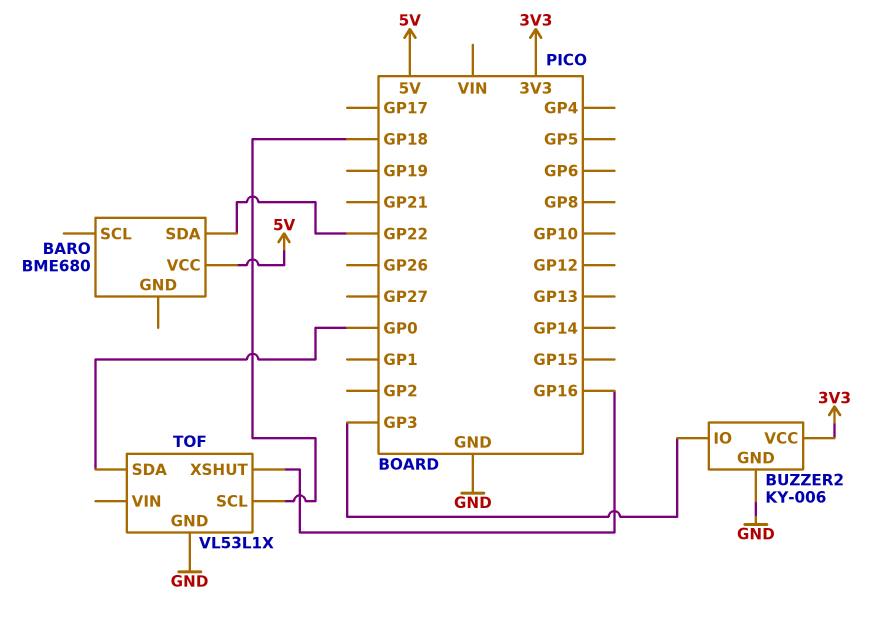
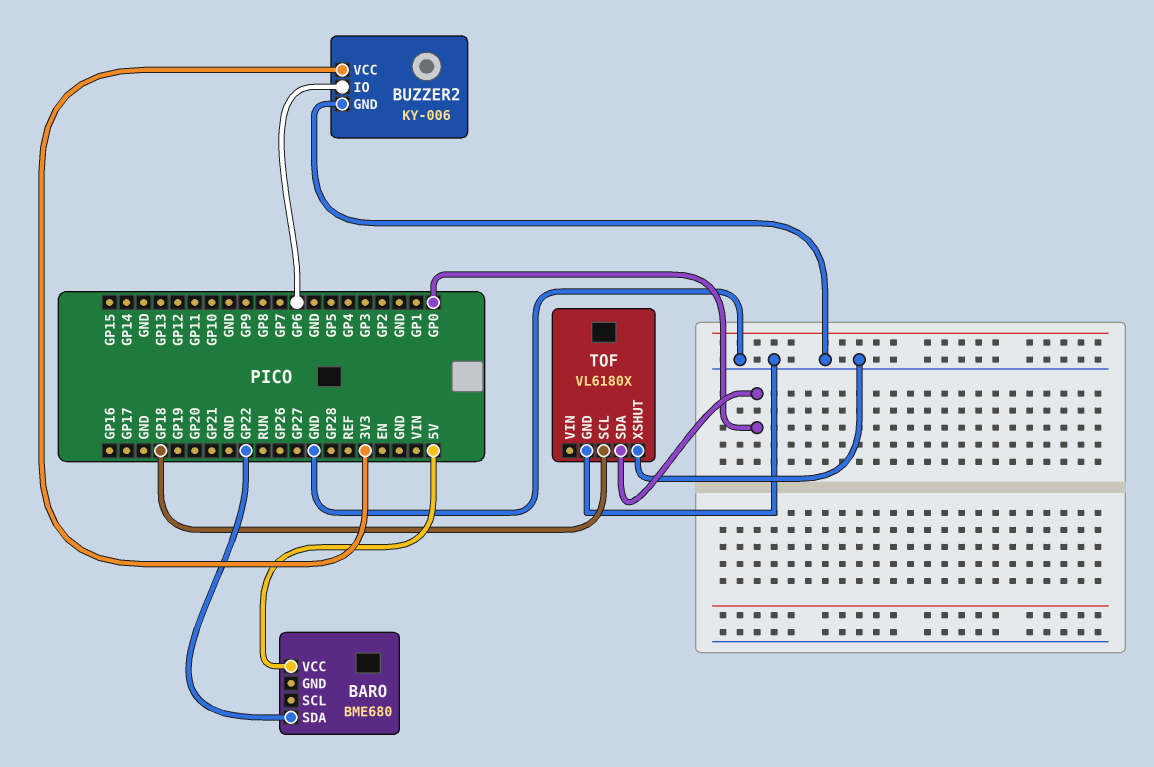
BUZZER2 pin IO: GP3 -> GP6
TOF: VL53L1X -> VL6180X
TOF pin XSHUT: GP16 -> GND

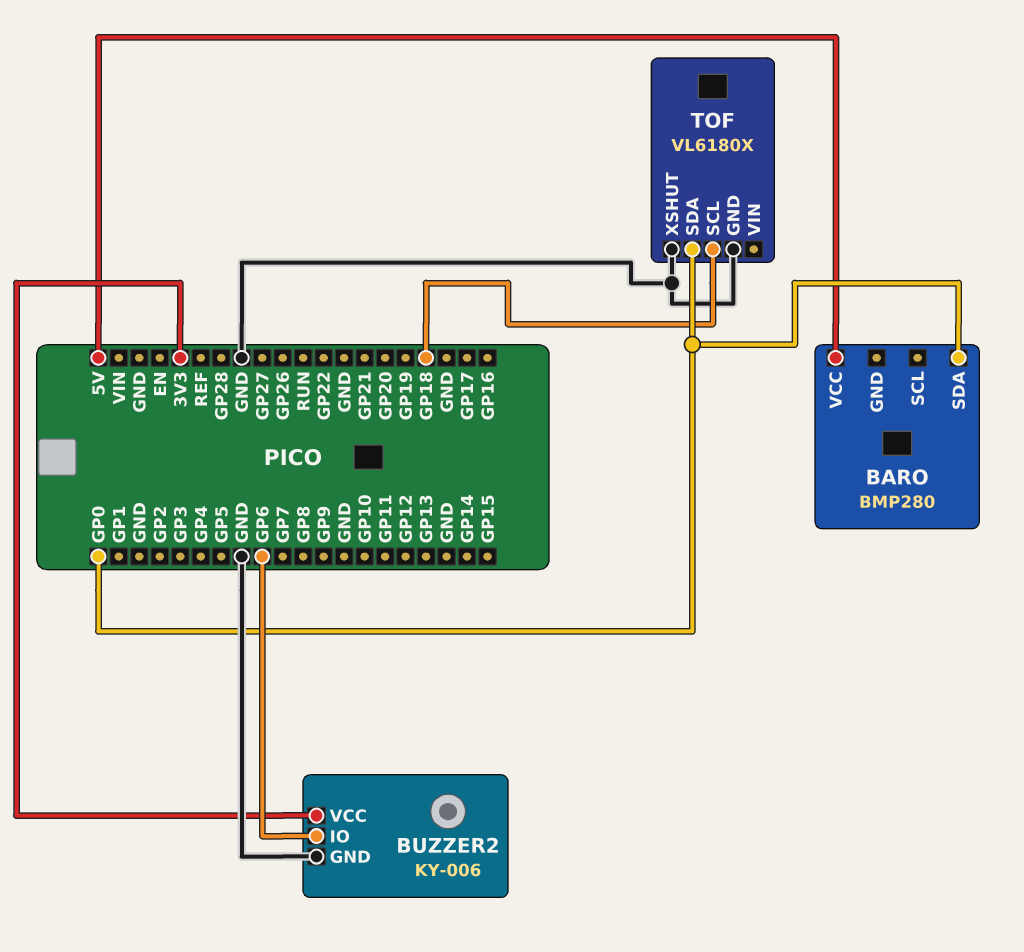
BARO: BME680 -> BMP280
BARO pin SDA: GP22 -> GP0

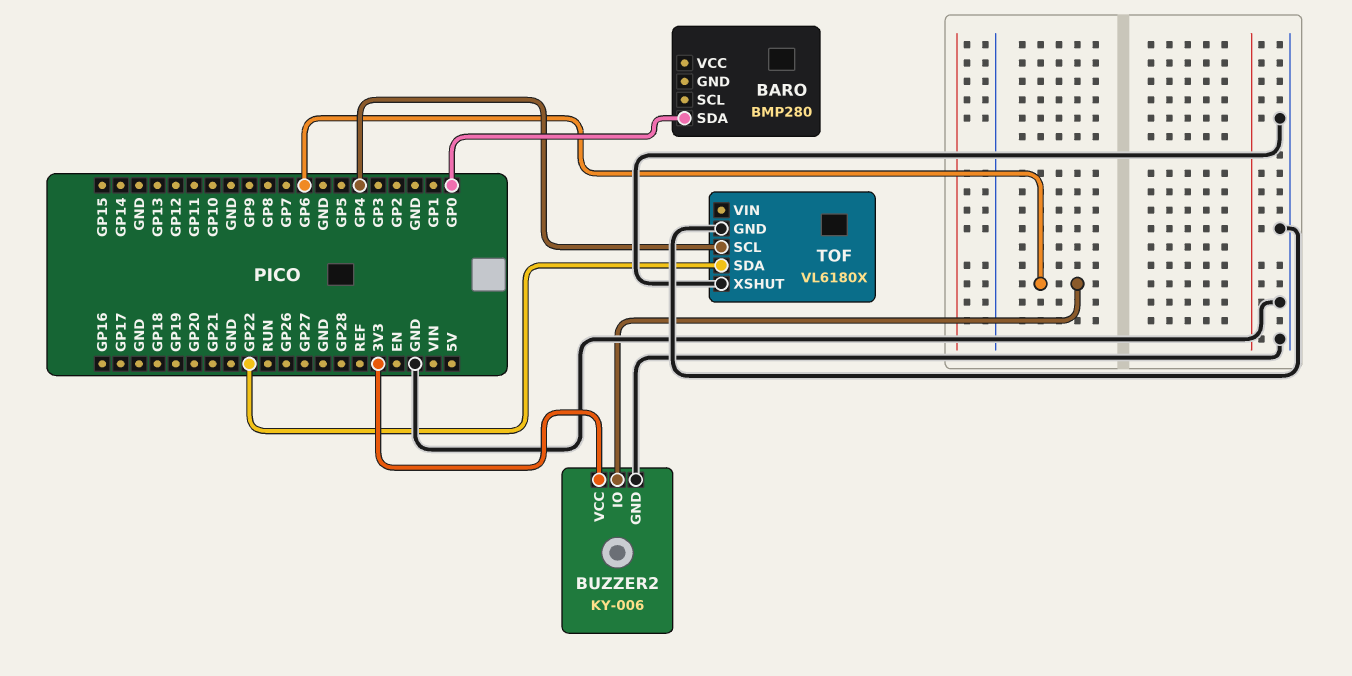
BARO pin VCC: 5V -> none
TOF pin SCL: GP18 -> GP4
TOF pin SDA: GP0 -> GP22

